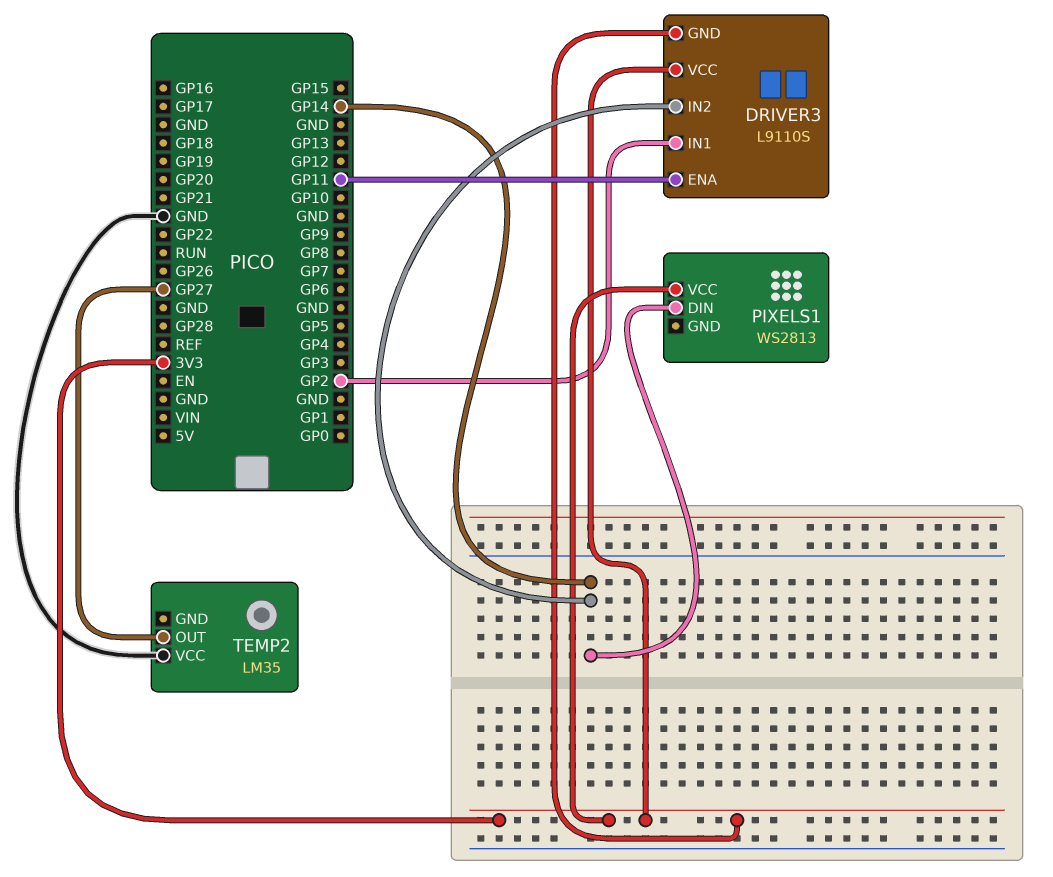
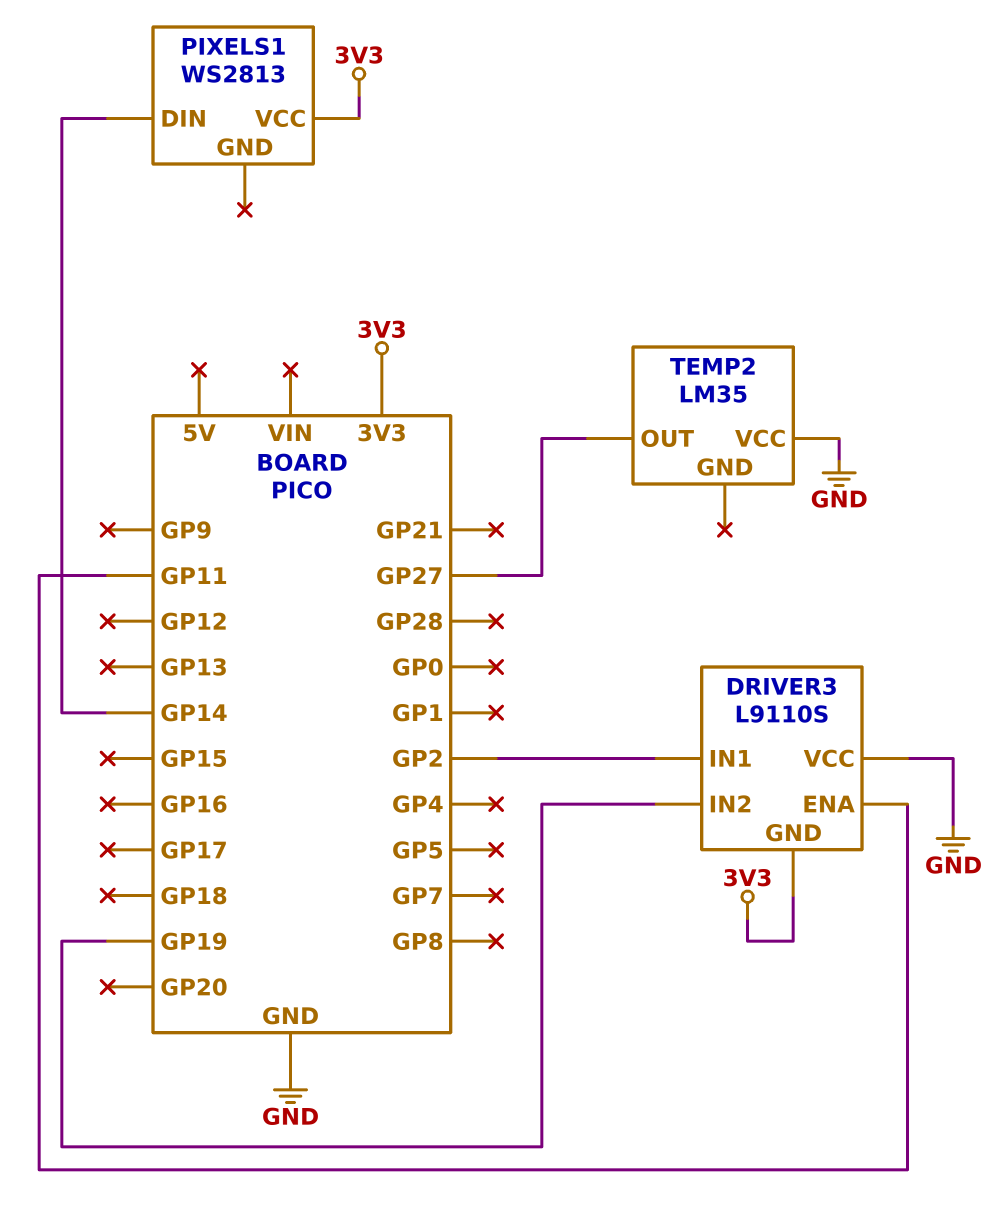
DRIVER3 pin IN2: GP14 -> GP19
DRIVER3 pin VCC: 3V3 -> GND

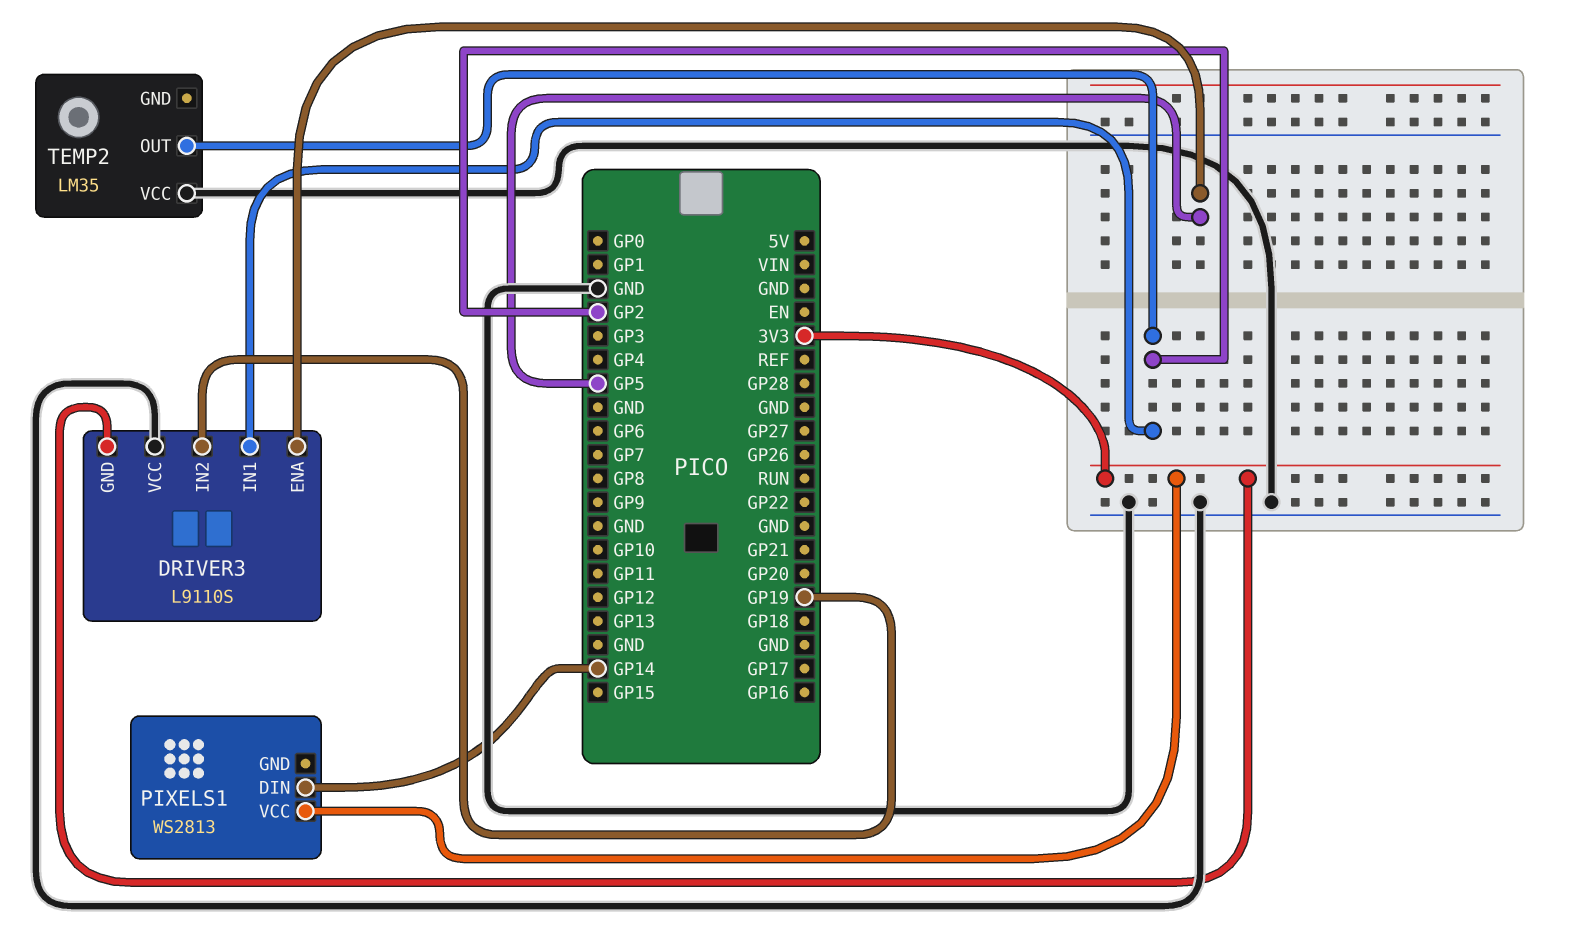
DRIVER3 pin ENA: GP11 -> GP5
TEMP2 pin OUT: GP27 -> GP2

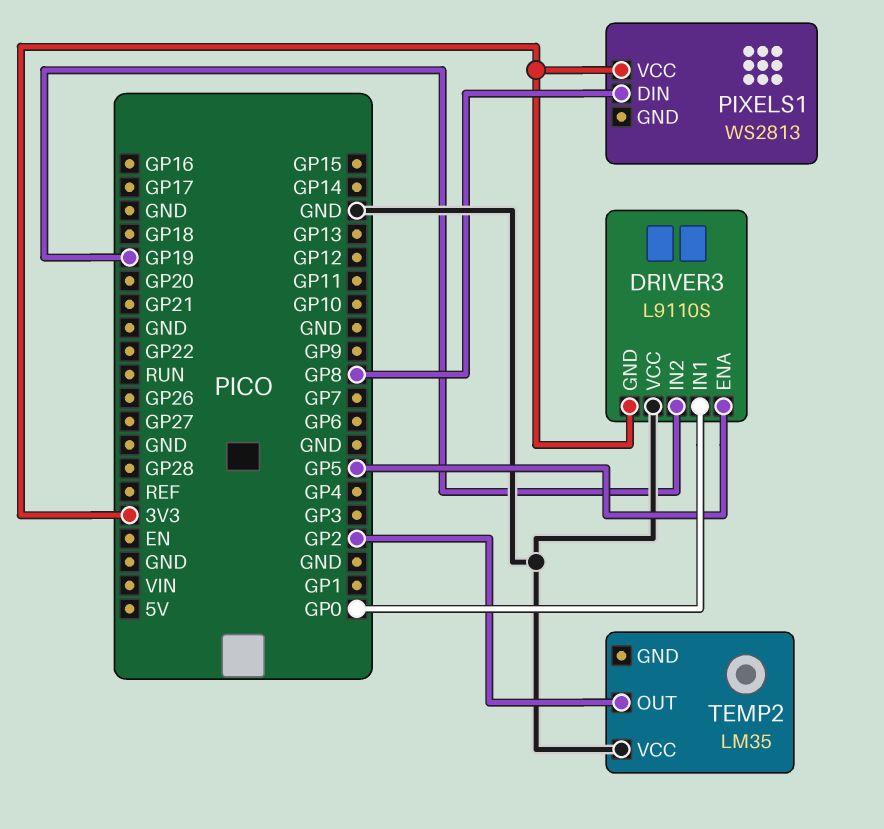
DRIVER3 pin IN1: GP2 -> GP0
PIXELS1 pin DIN: GP14 -> GP8

